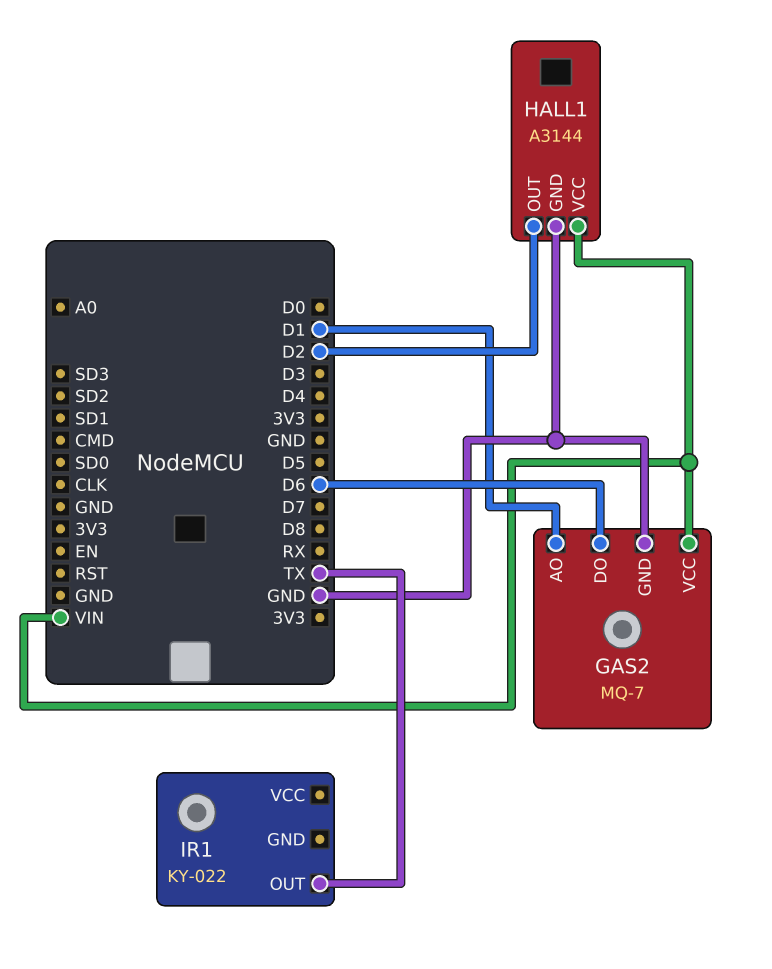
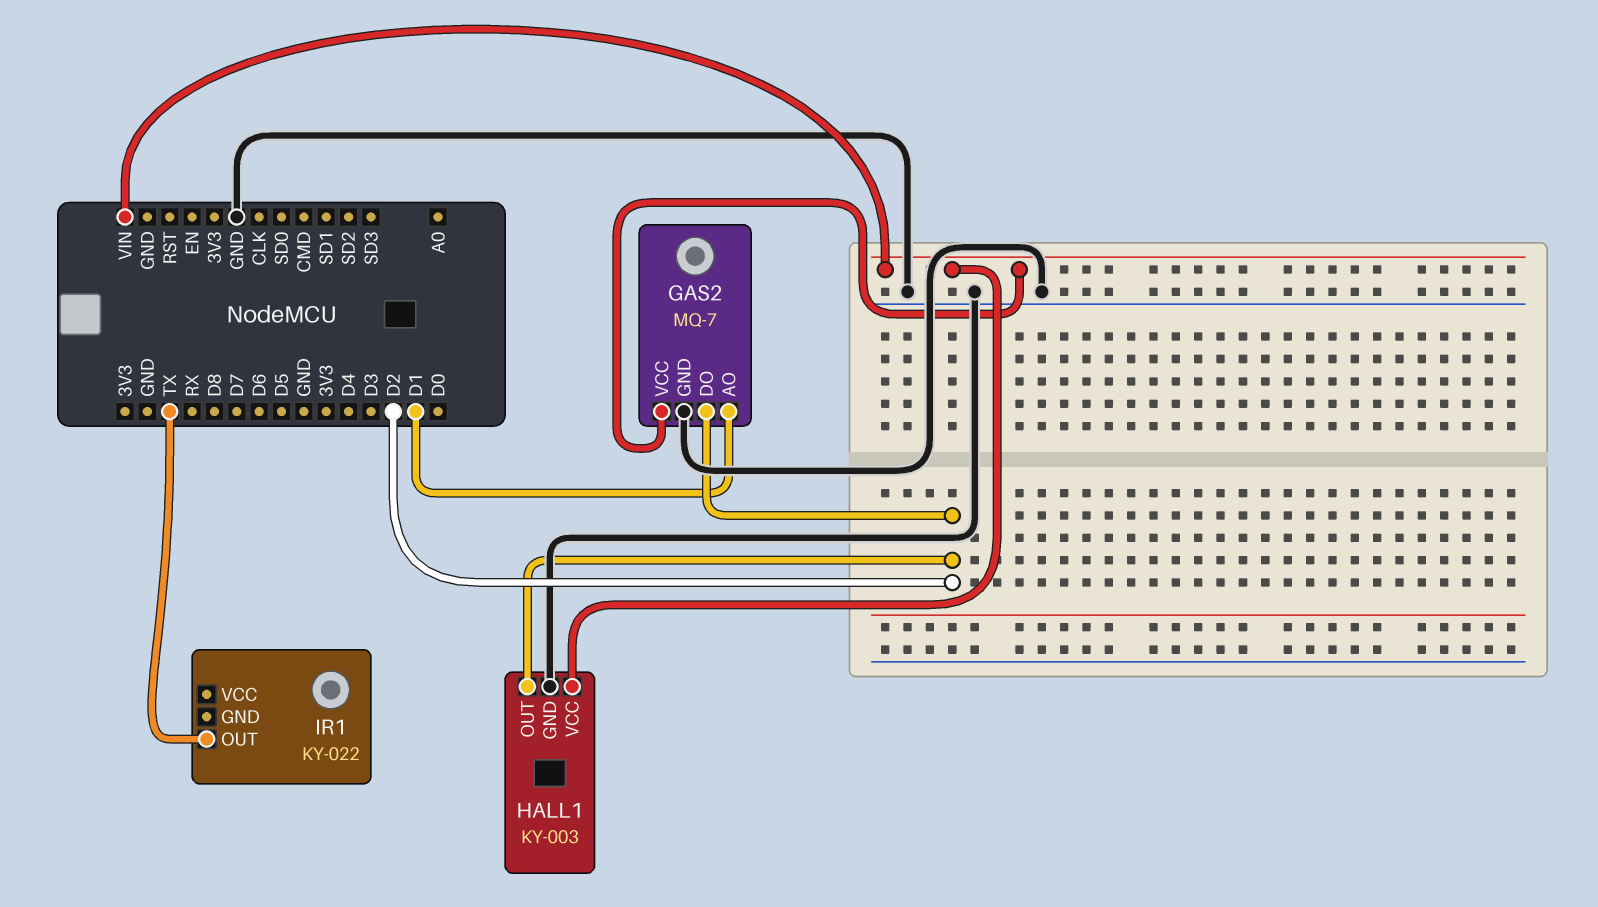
GAS2 pin DO: D6 -> D2
HALL1: A3144 -> KY-003

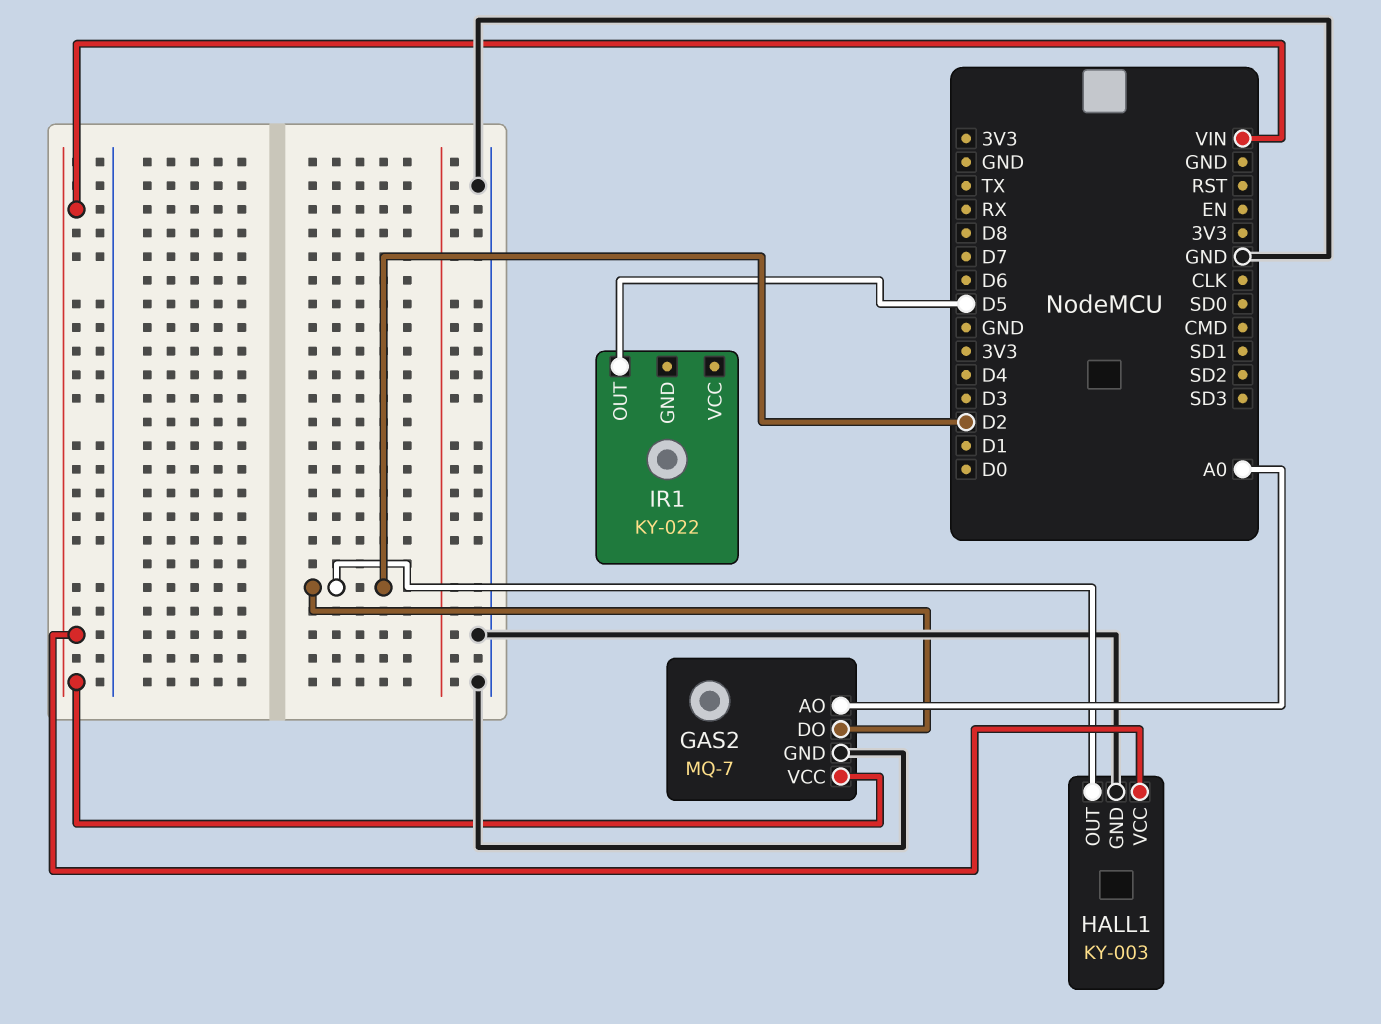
GAS2 pin AO: D1 -> A0
IR1 pin OUT: TX -> D5

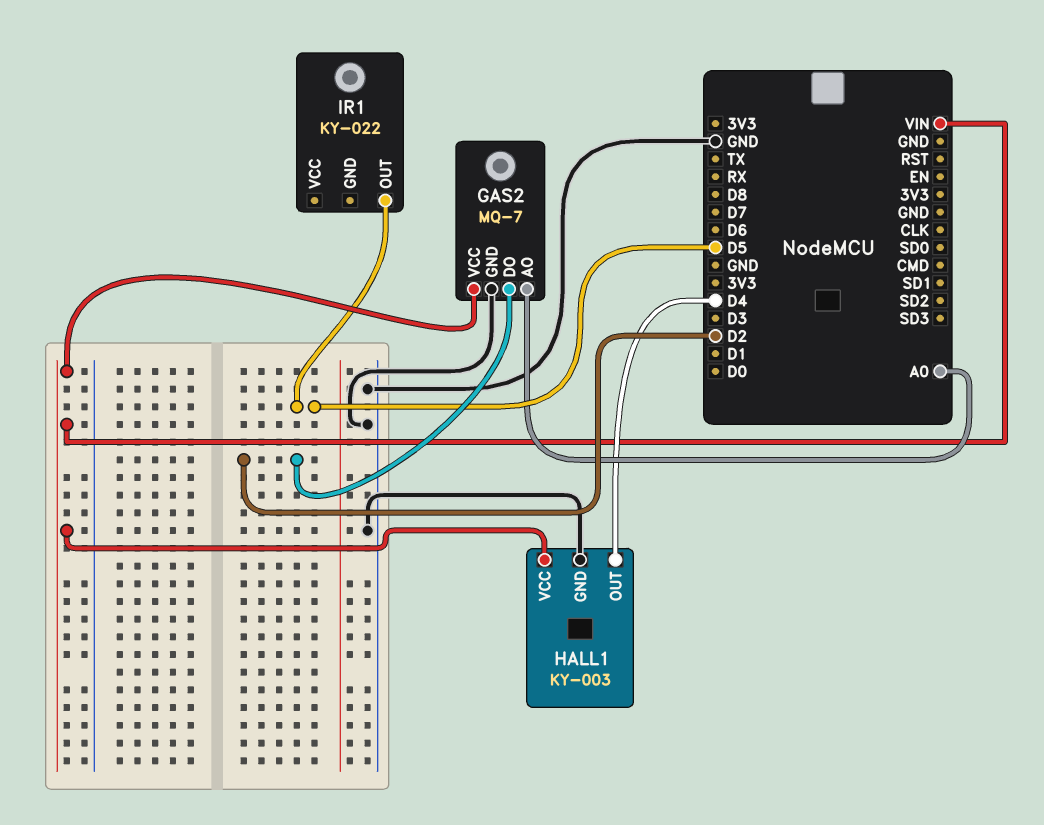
HALL1 pin OUT: D2 -> D4

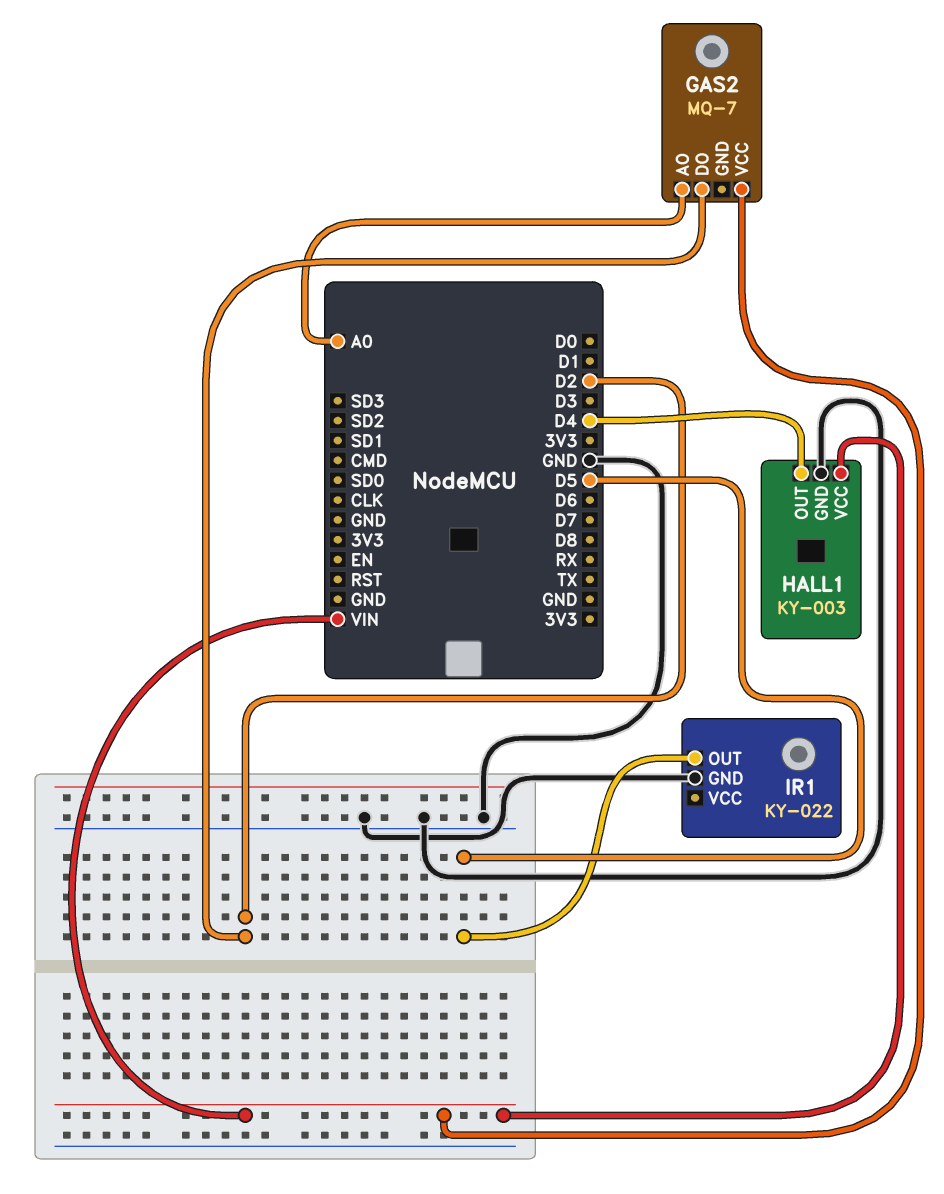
GAS2 pin GND: GND -> none
IR1 pin GND: none -> GND

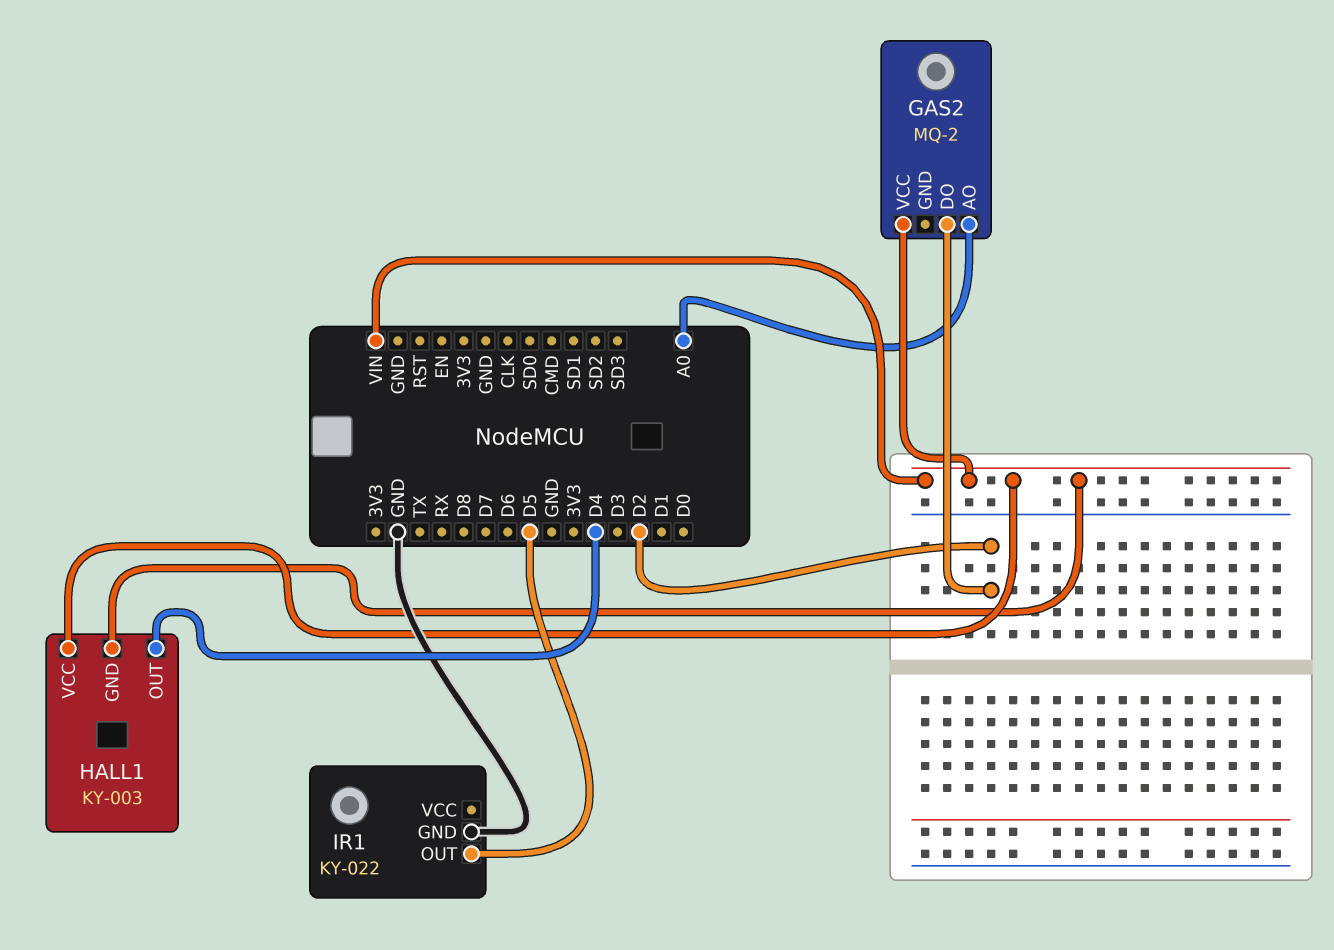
GAS2: MQ-7 -> MQ-2
HALL1 pin GND: GND -> VIN

